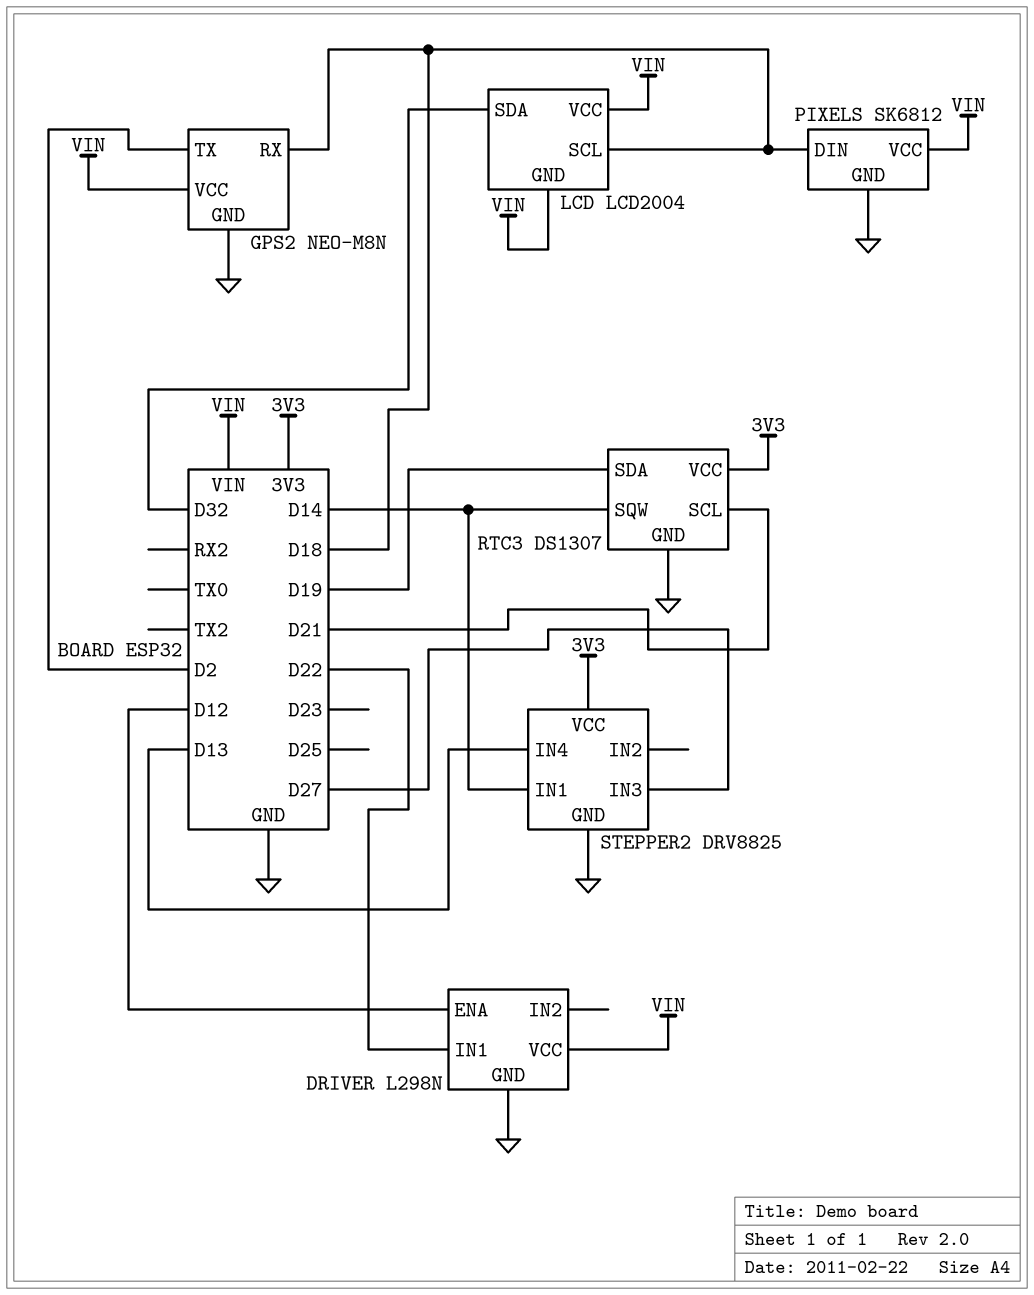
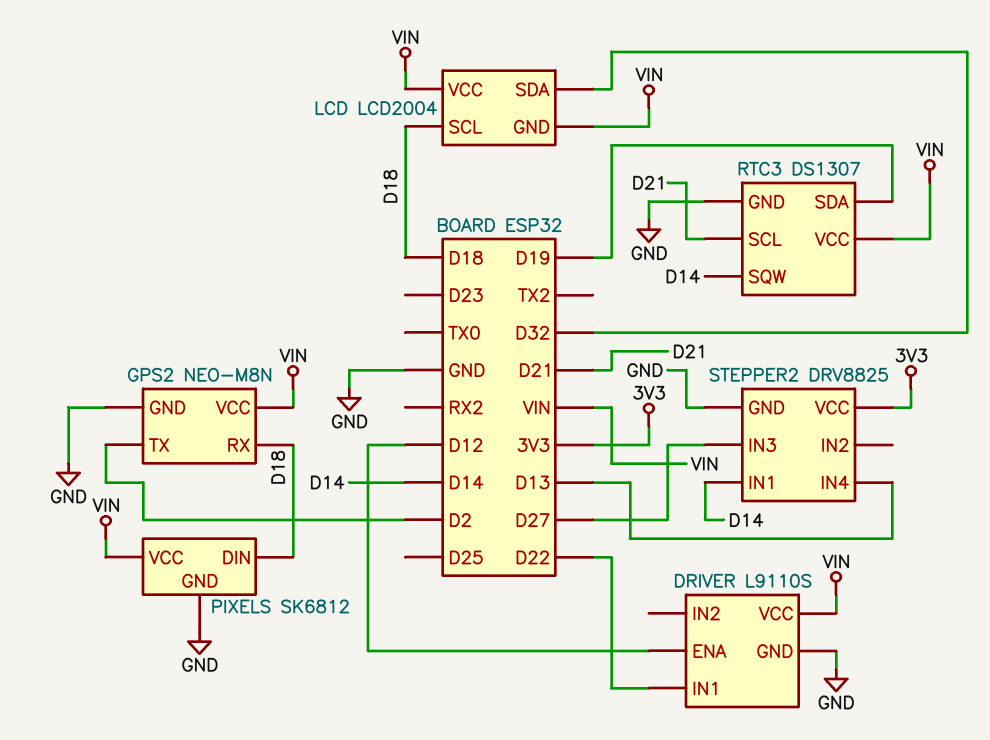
DRIVER: L298N -> L9110S
RTC3 pin VCC: 3V3 -> VIN

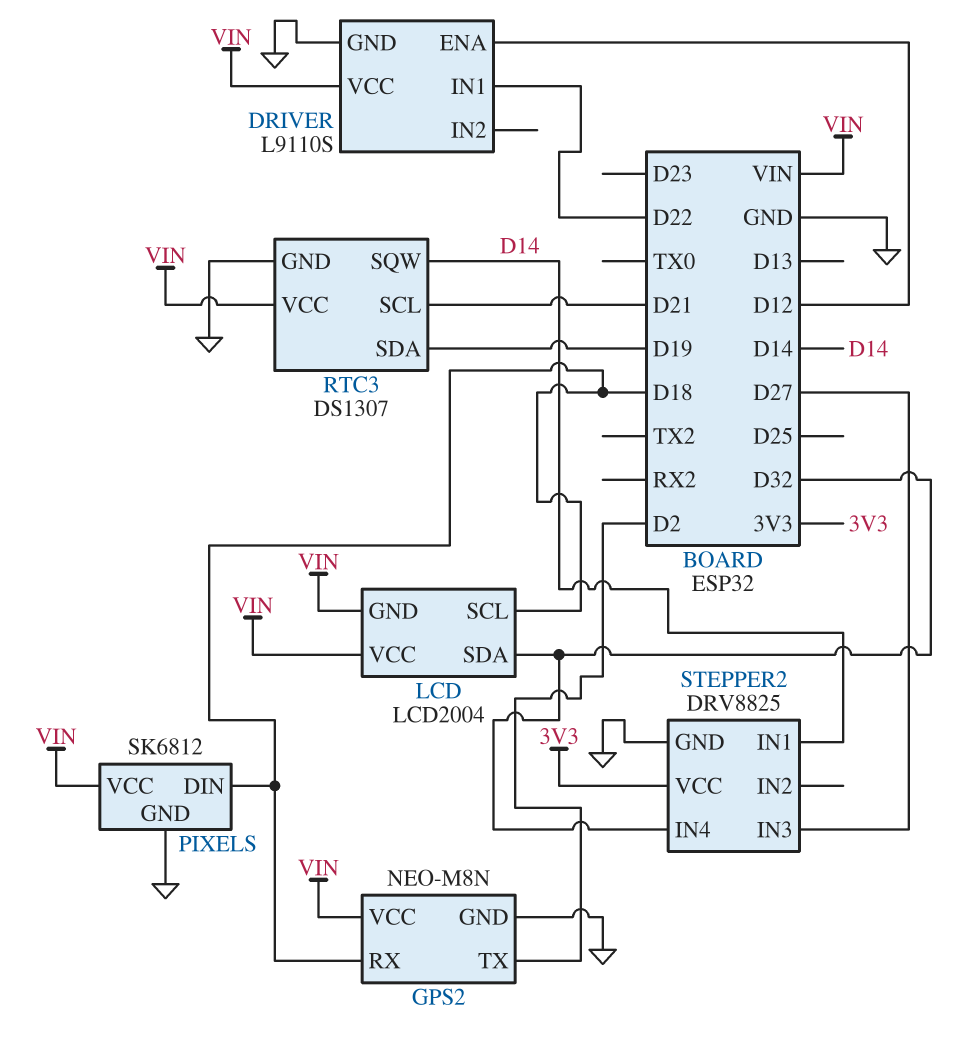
STEPPER2 pin IN4: D13 -> D32

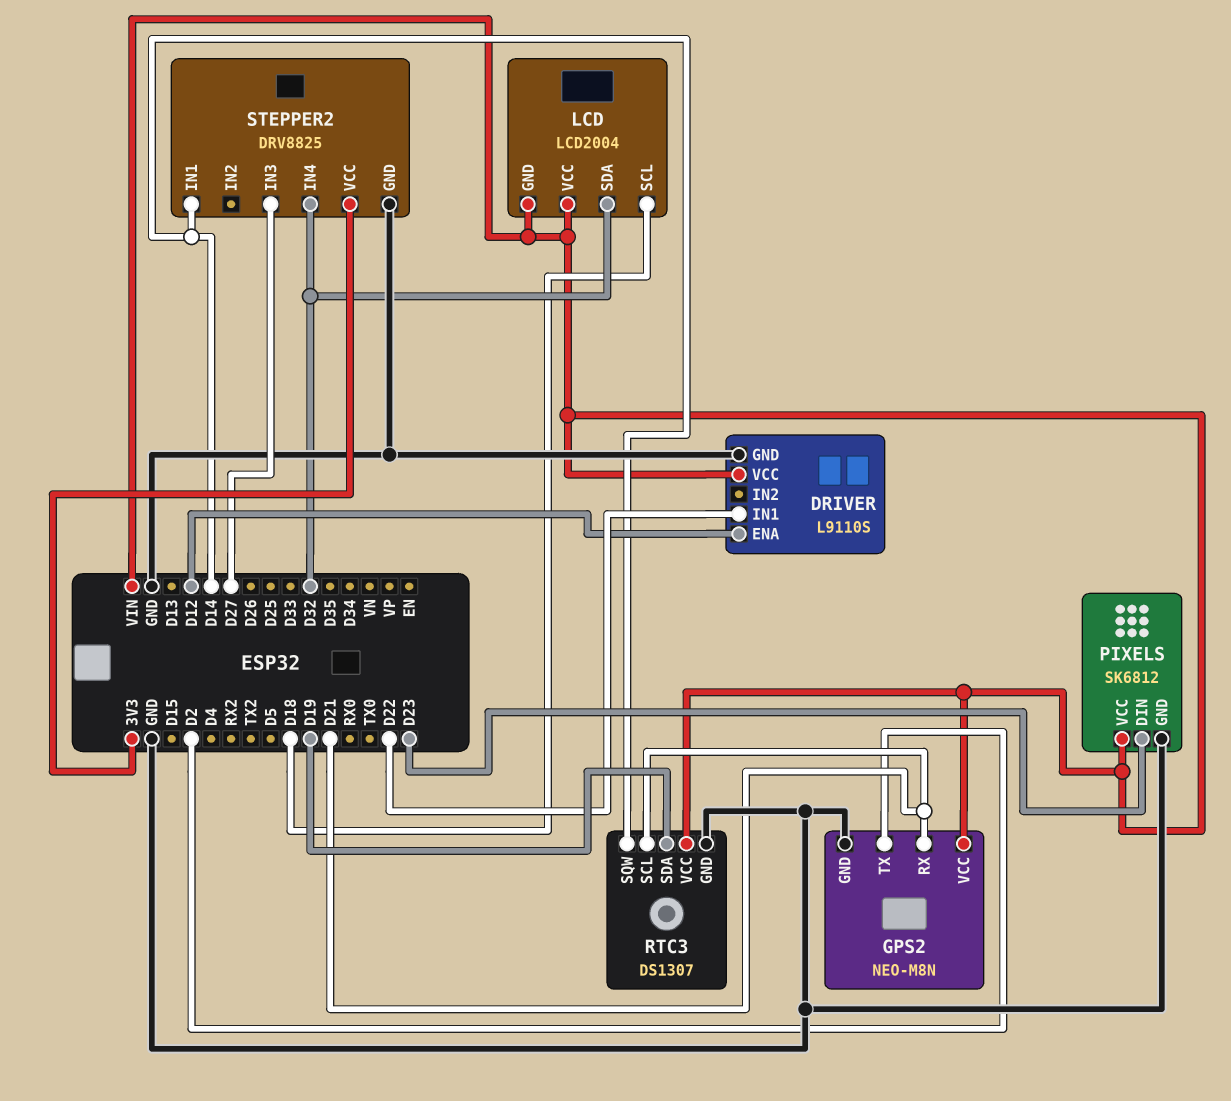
GPS2 pin RX: D18 -> D21
PIXELS pin DIN: D18 -> D23

